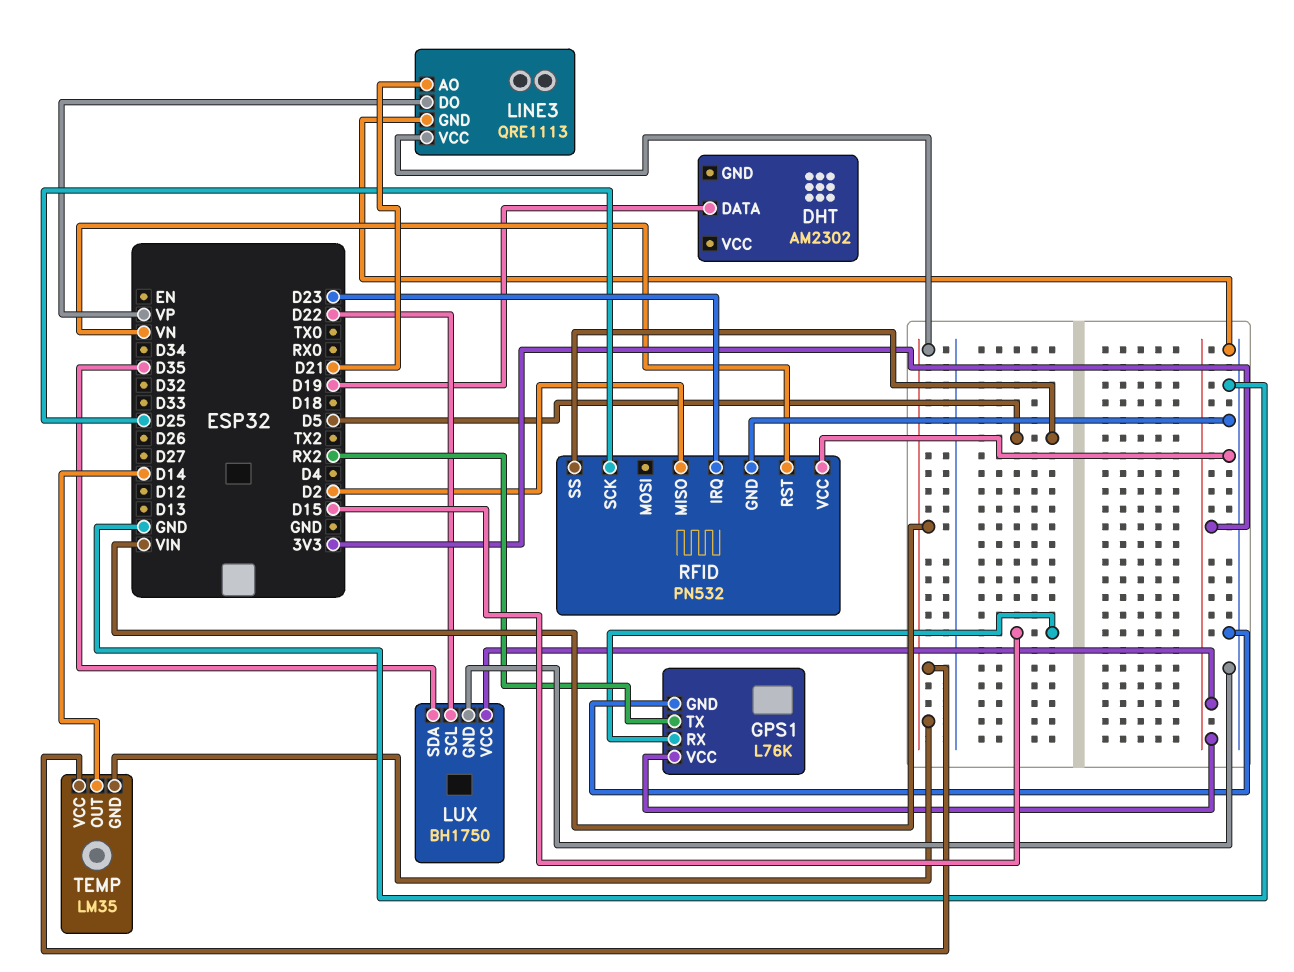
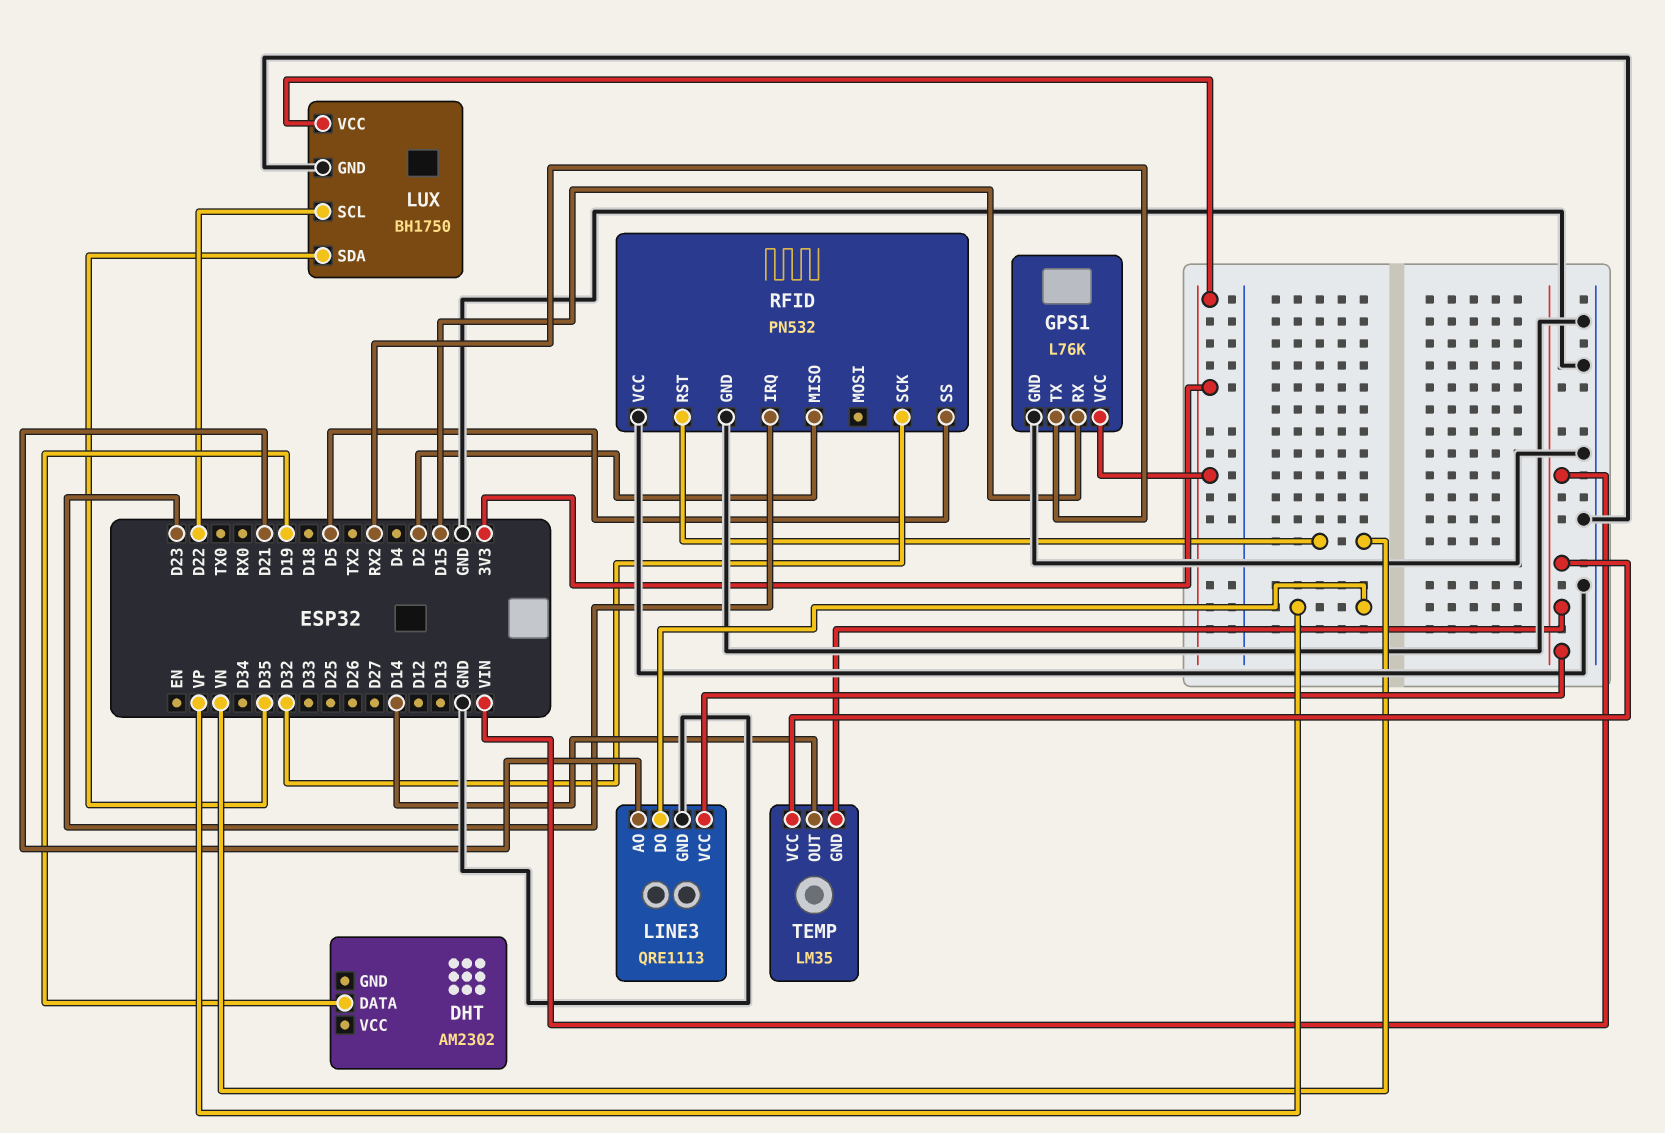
RFID pin SCK: D25 -> D32

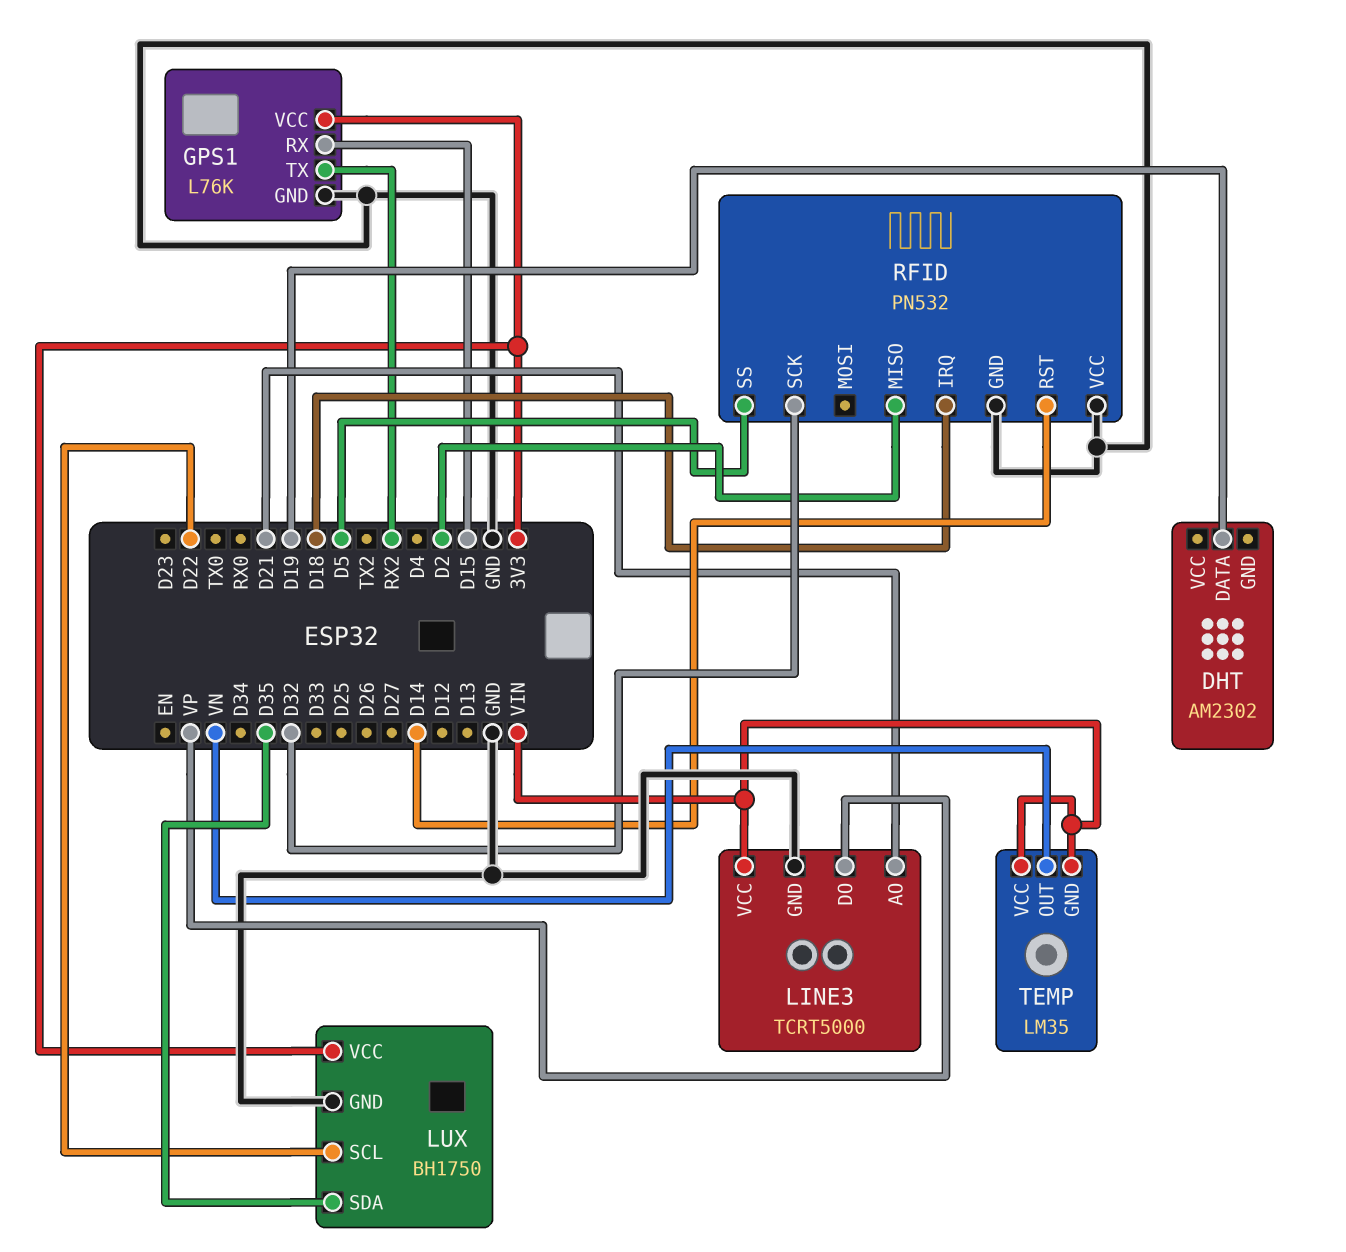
LINE3: QRE1113 -> TCRT5000
RFID pin IRQ: D23 -> D18
RFID pin RST: VN -> D14
TEMP pin OUT: D14 -> VN

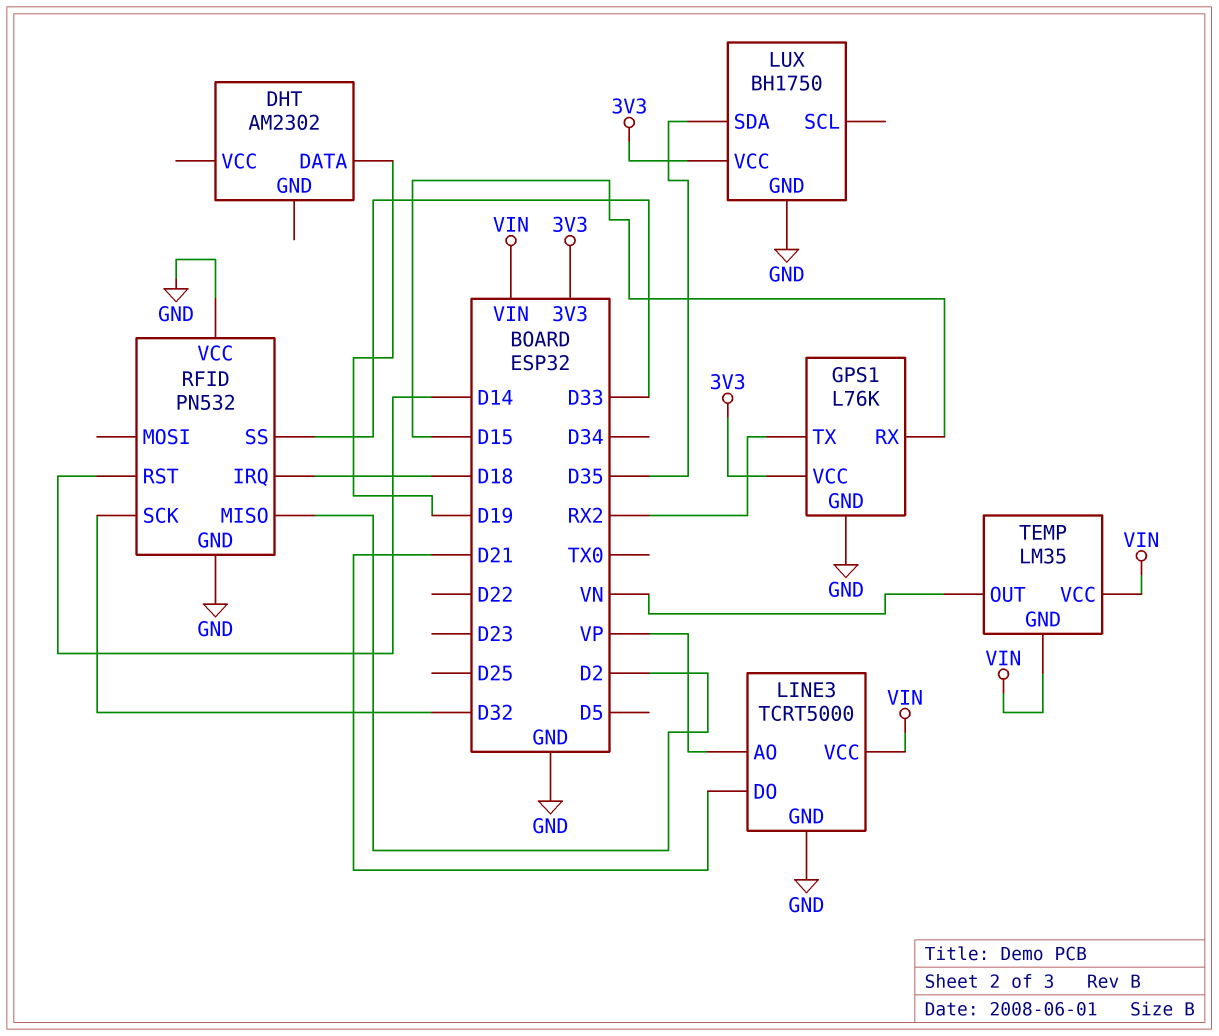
LINE3 pin AO: D21 -> VP
LINE3 pin DO: VP -> D21
LUX pin SCL: D22 -> none
RFID pin SS: D5 -> D33

